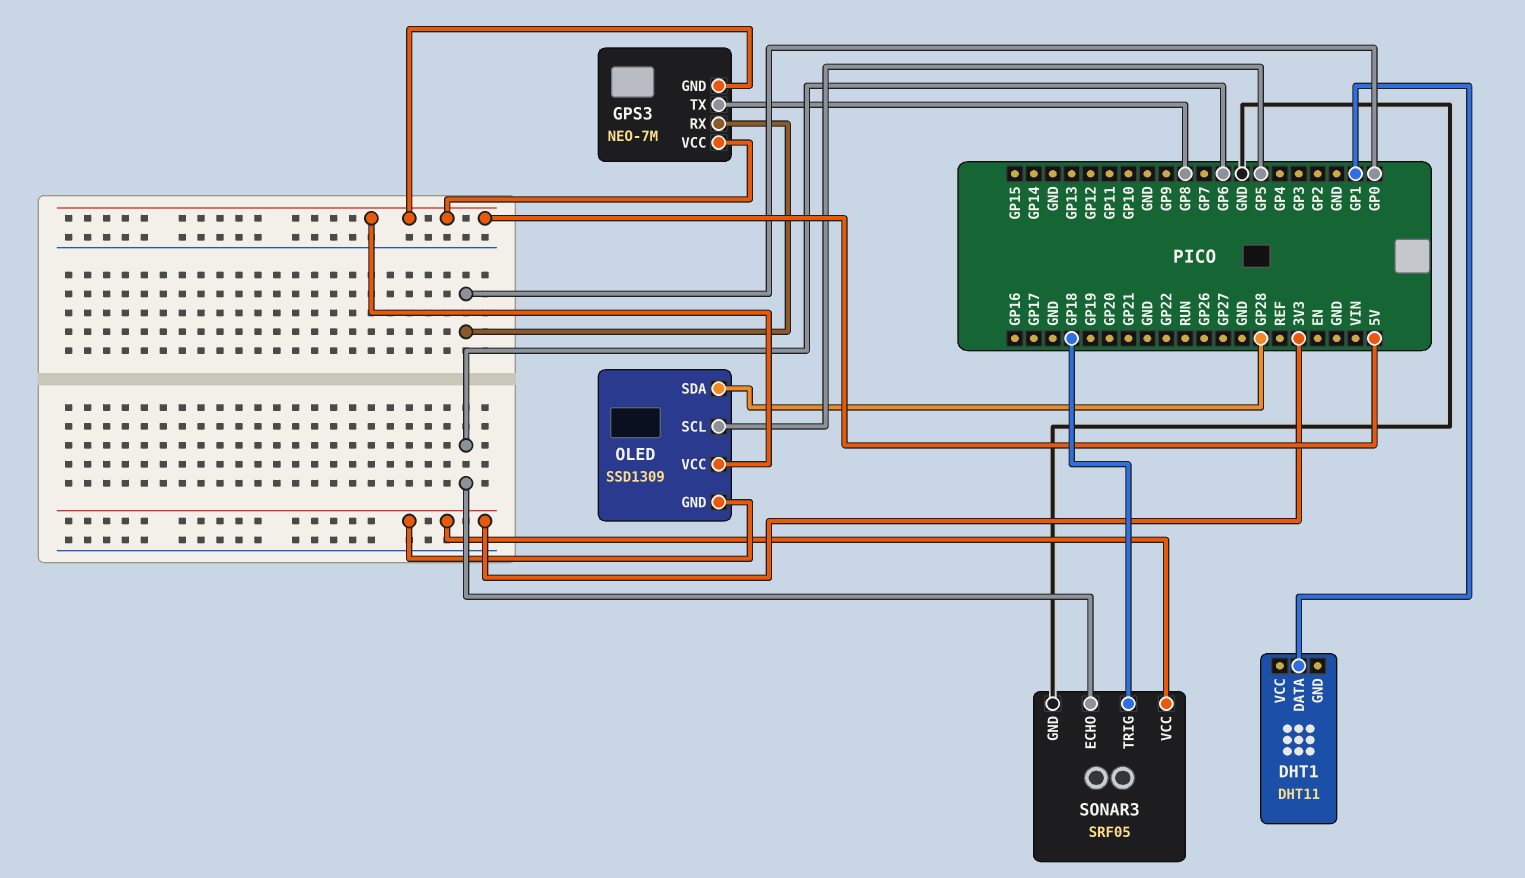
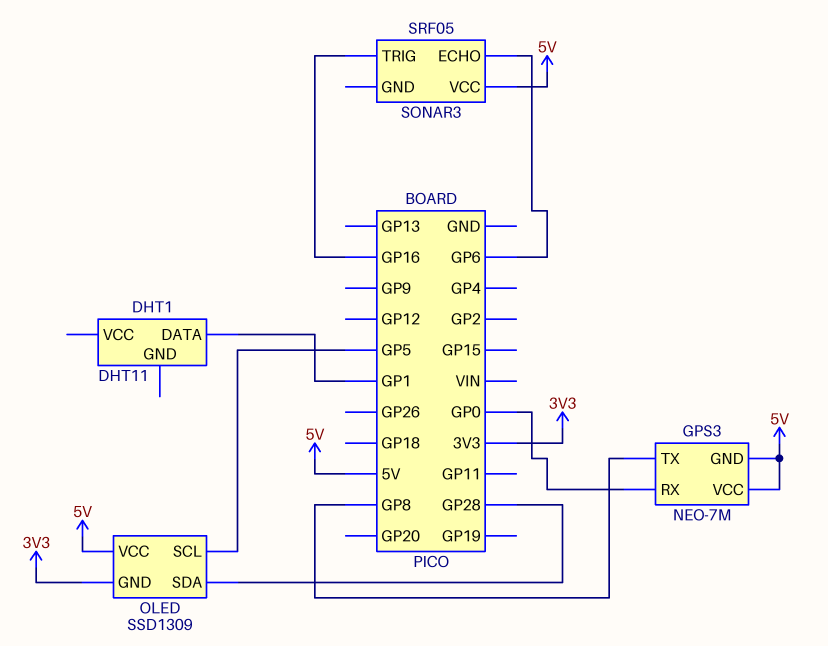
SONAR3 pin GND: GND -> none
SONAR3 pin TRIG: GP18 -> GP16
SONAR3 pin VCC: 3V3 -> 5V

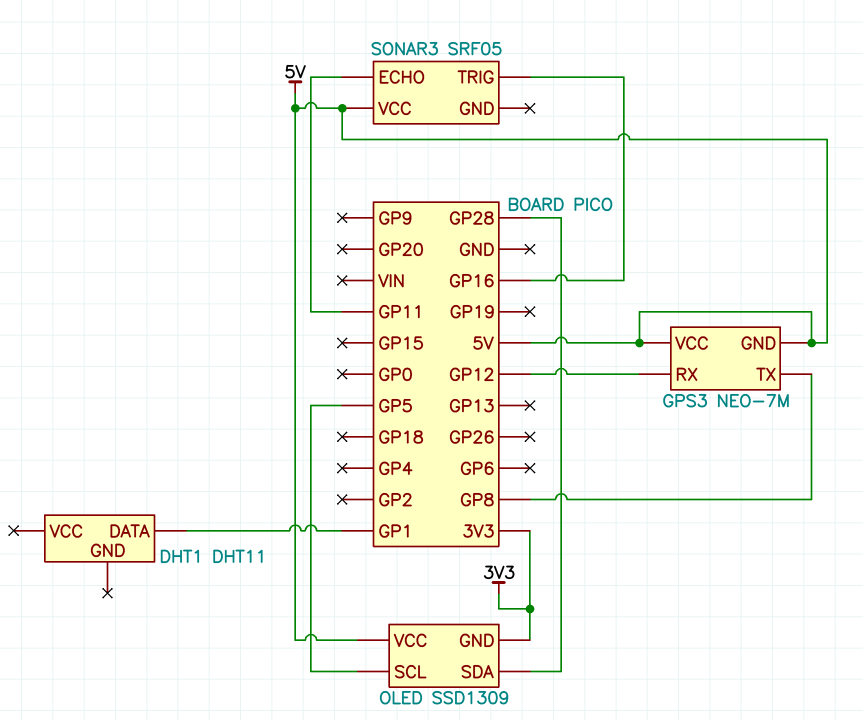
GPS3 pin RX: GP0 -> GP12
SONAR3 pin ECHO: GP6 -> GP11

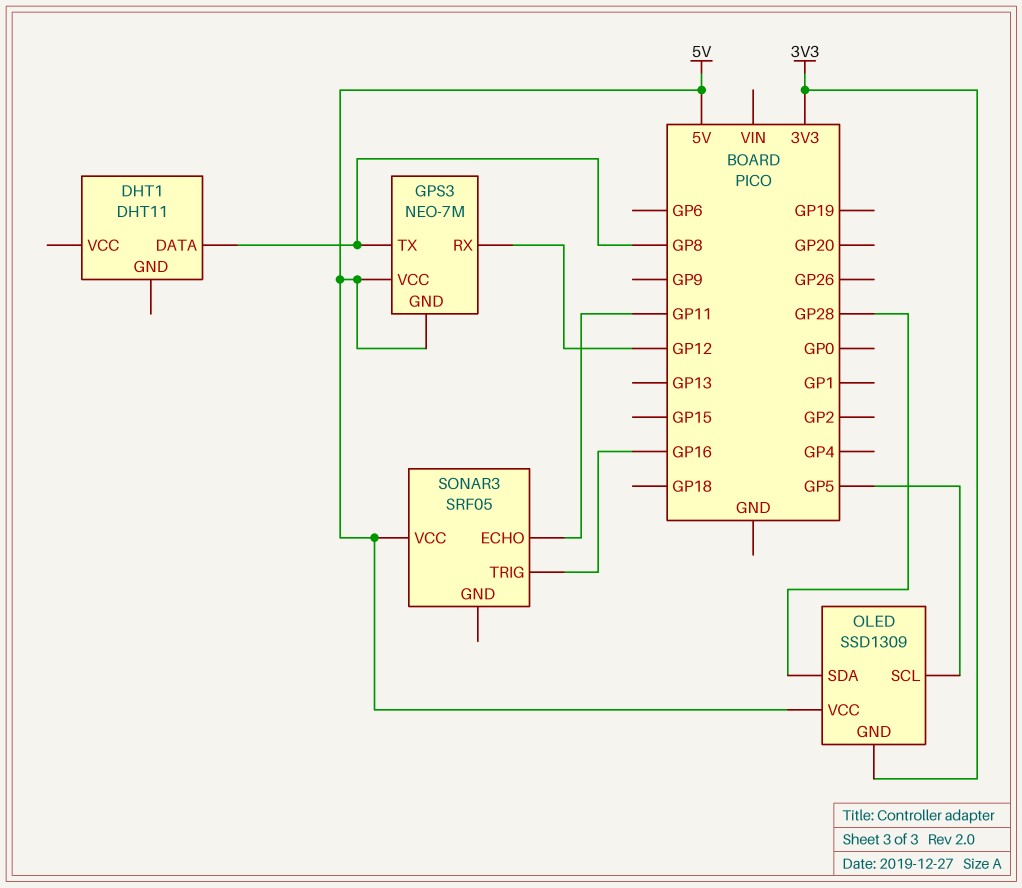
DHT1 pin DATA: GP1 -> GP8

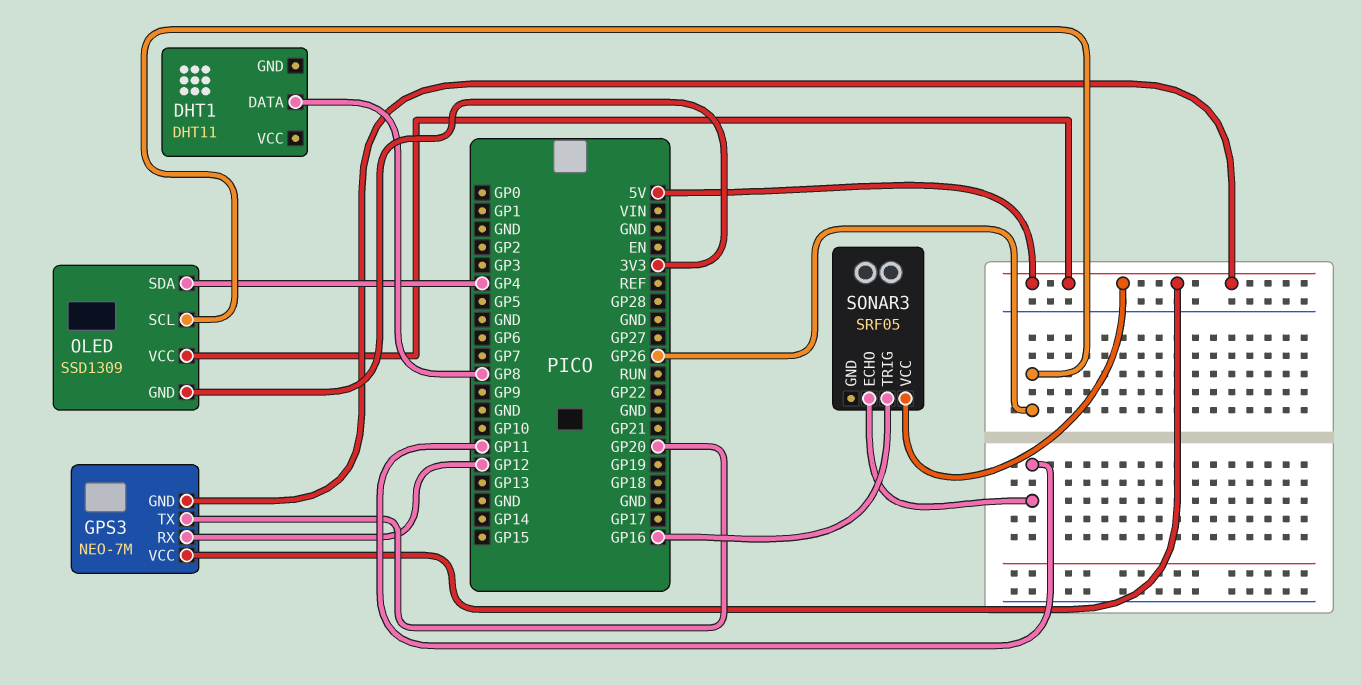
GPS3 pin TX: GP8 -> GP20
OLED pin SCL: GP5 -> GP26
OLED pin SDA: GP28 -> GP4

